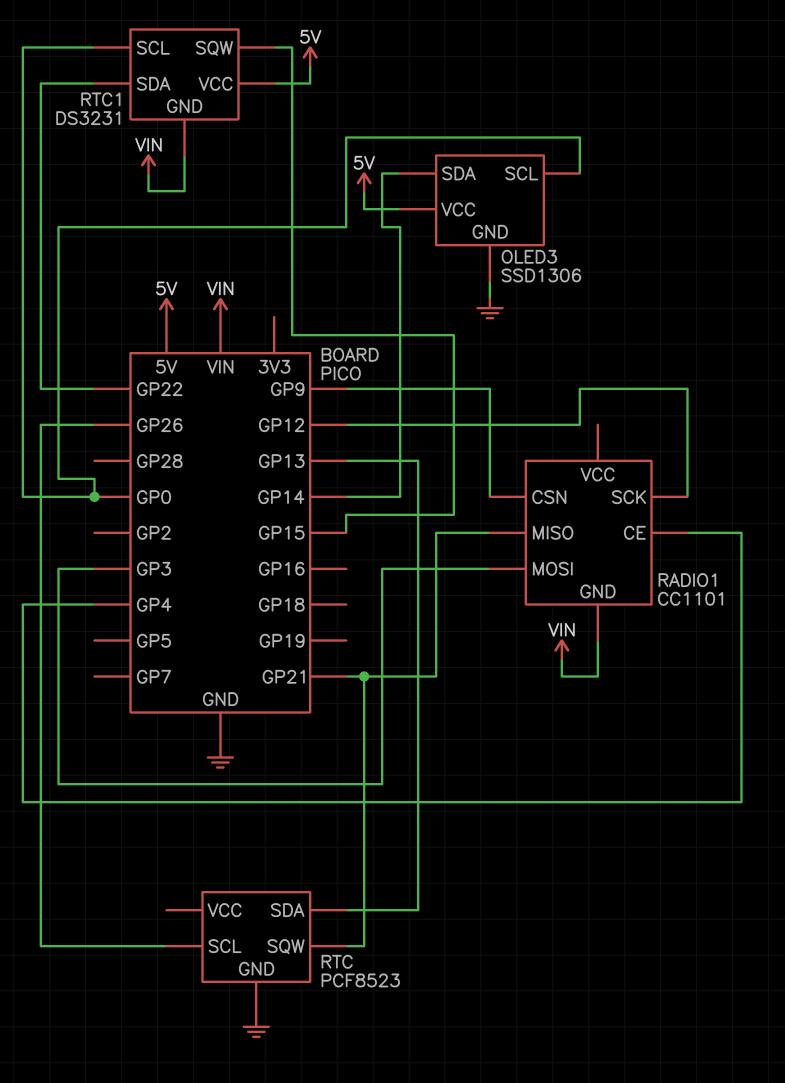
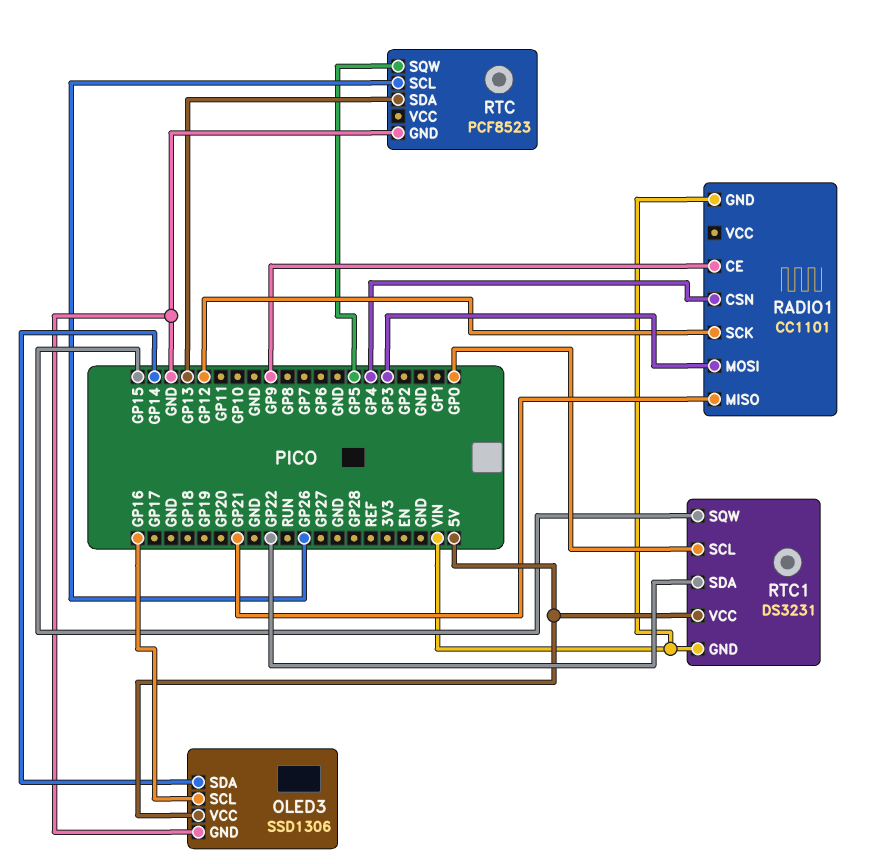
OLED3 pin SCL: GP0 -> GP16
RADIO1 pin CE: GP4 -> GP9
RADIO1 pin CSN: GP9 -> GP4
RTC pin SQW: GP21 -> GP5

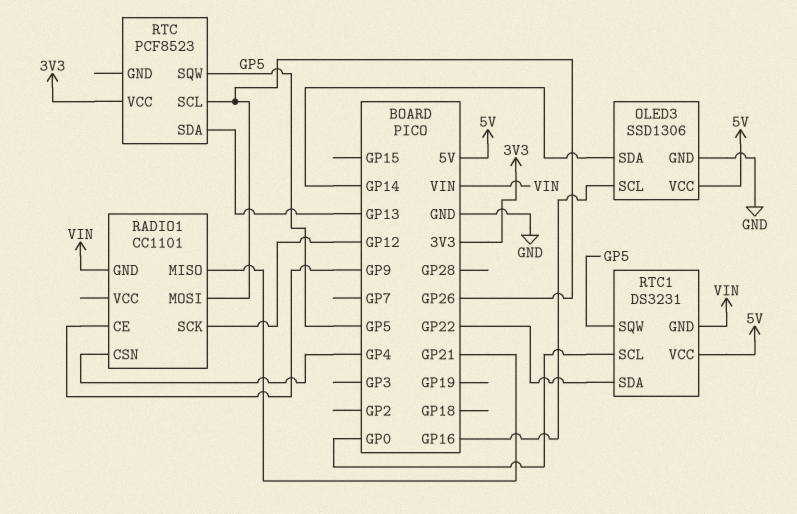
RADIO1 pin MOSI: GP3 -> GP26
RTC pin GND: GND -> none
RTC pin VCC: none -> 3V3
RTC1 pin SQW: GP15 -> GP5

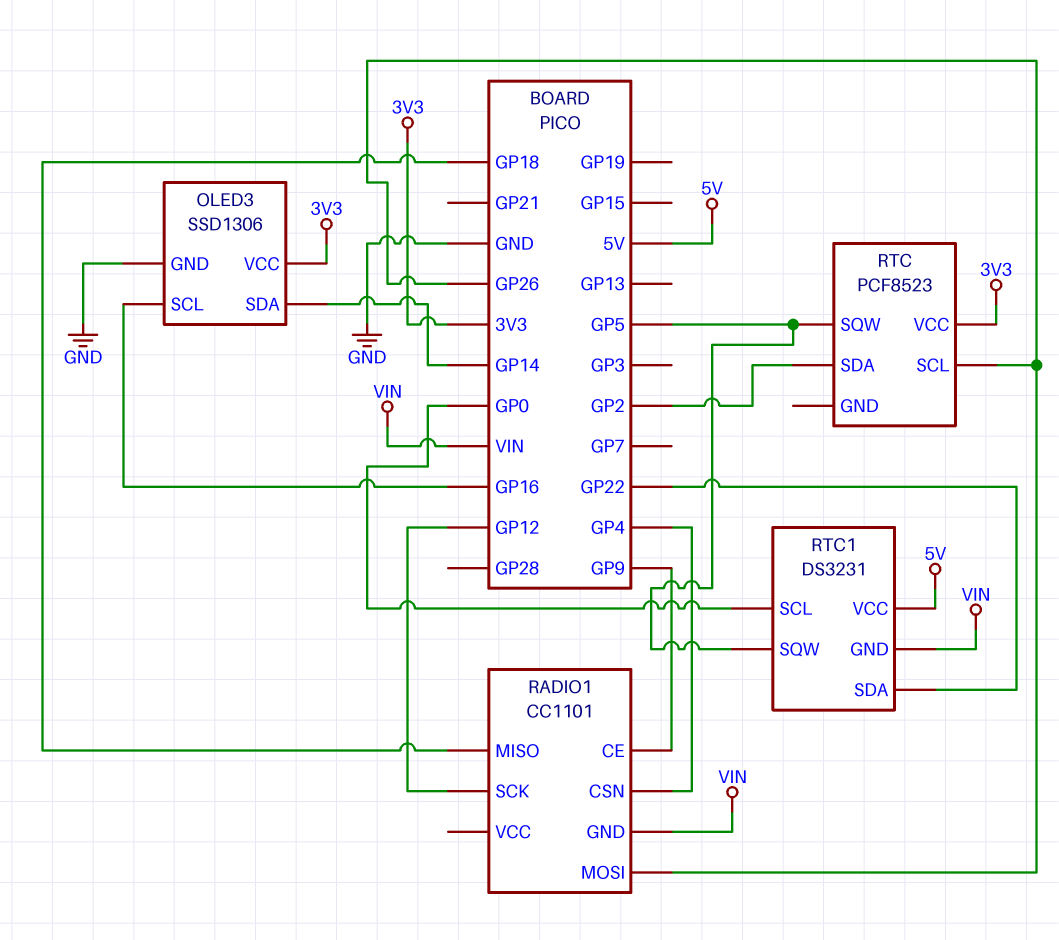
OLED3 pin VCC: 5V -> 3V3
RADIO1 pin MISO: GP21 -> GP18
RTC pin SDA: GP13 -> GP2

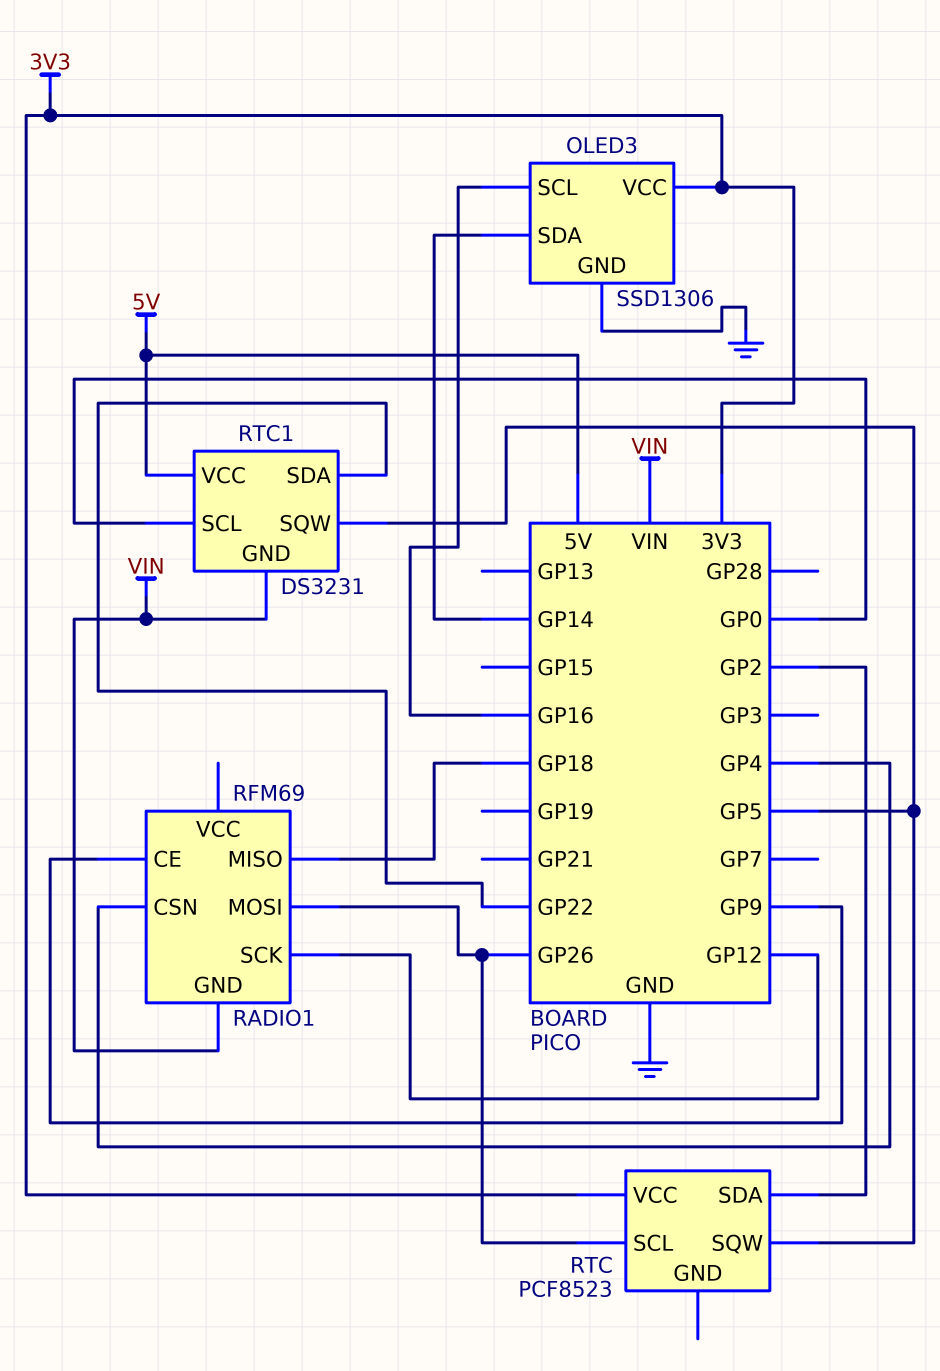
RADIO1: CC1101 -> RFM69

